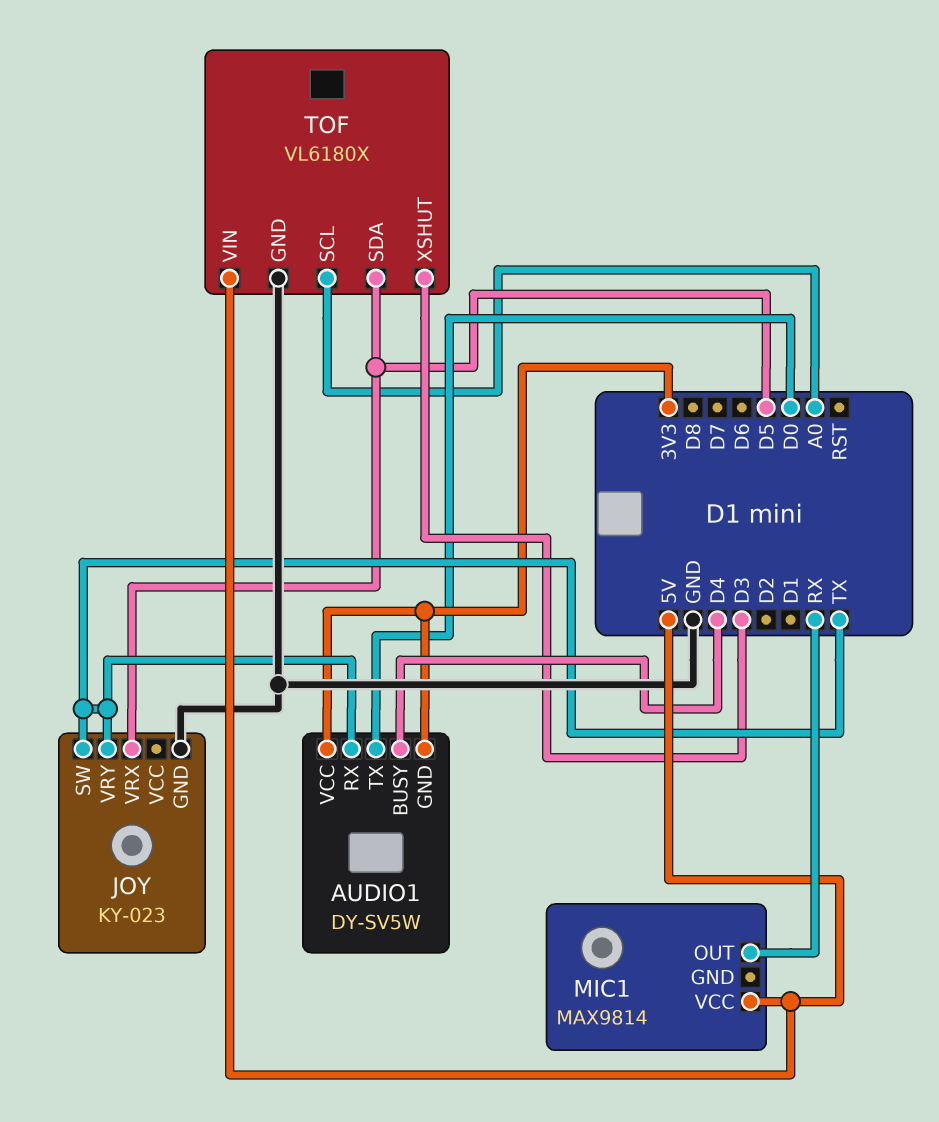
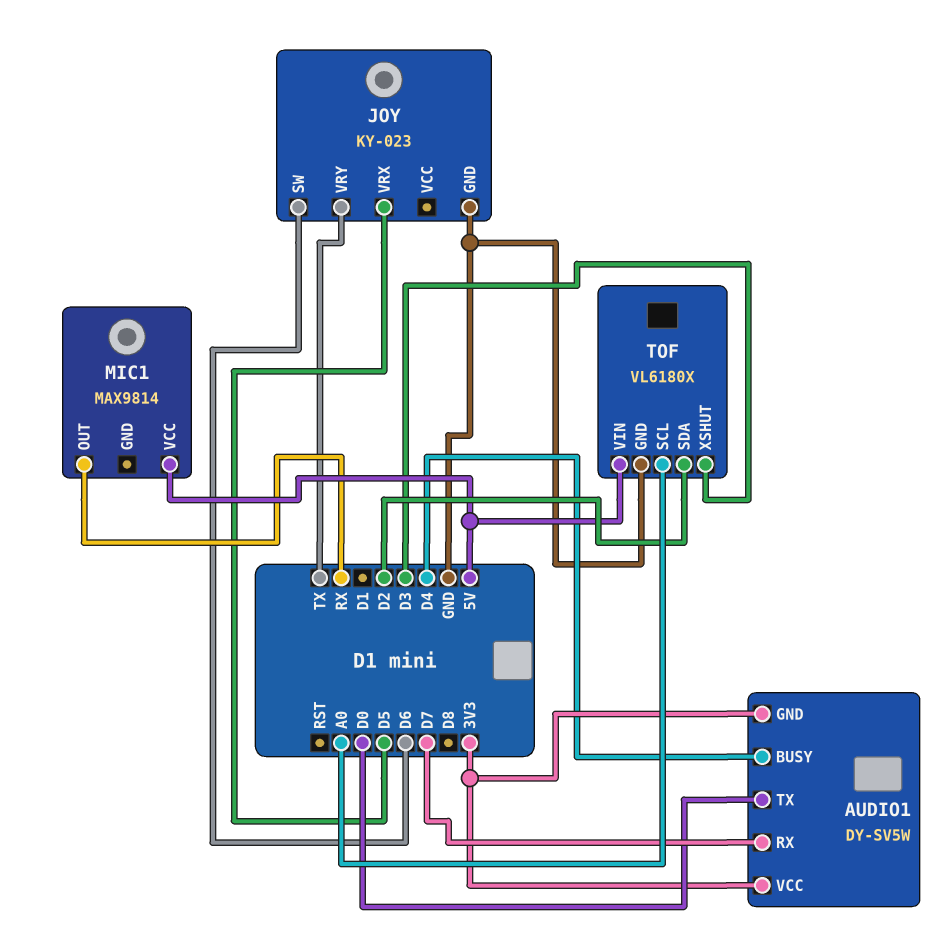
AUDIO1 pin RX: TX -> D7
JOY pin SW: TX -> D6
TOF pin SDA: D5 -> D2

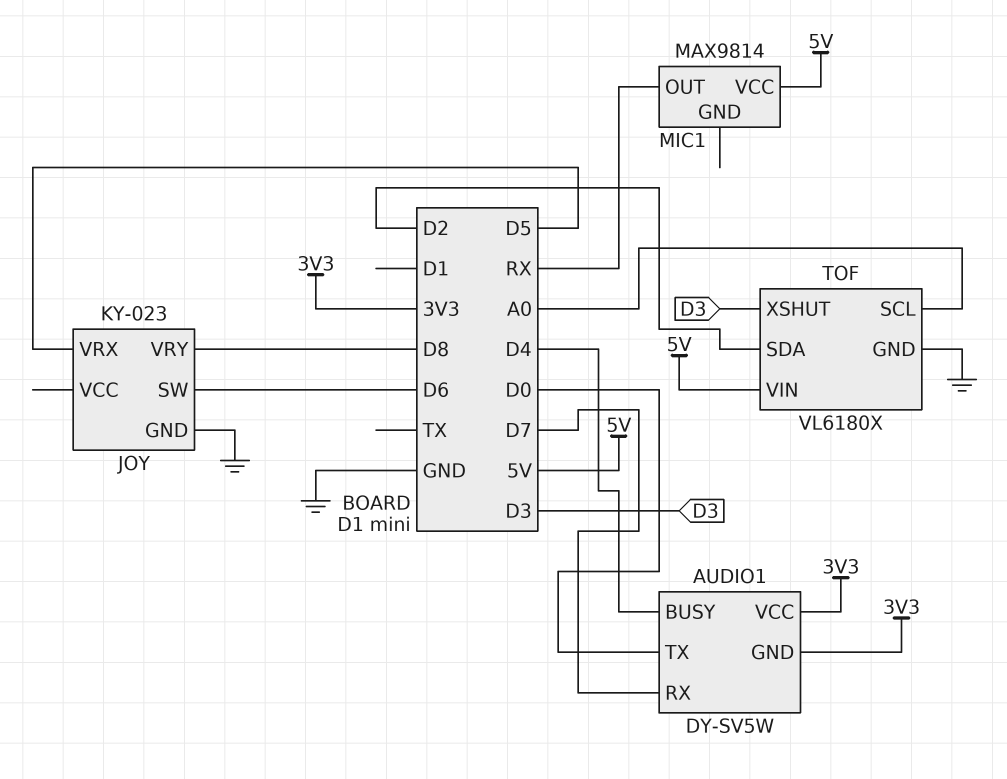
JOY pin VRY: TX -> D8

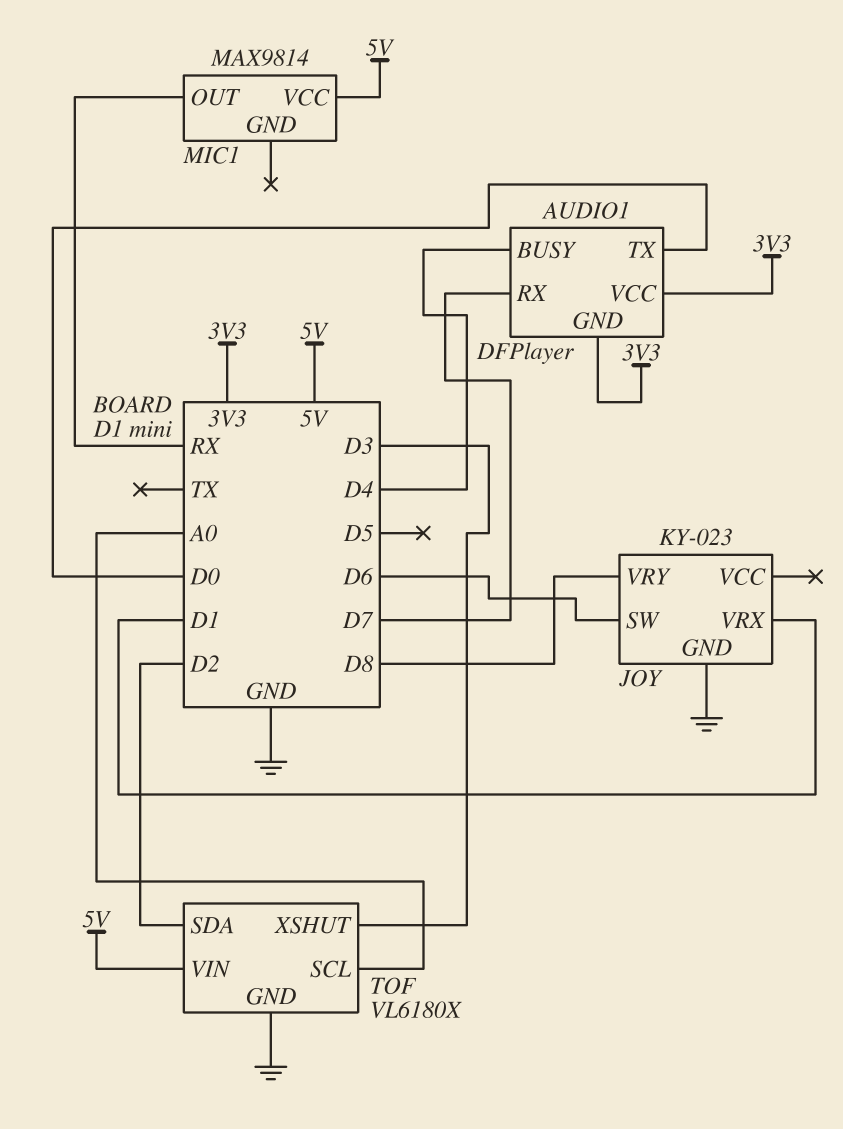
AUDIO1: DY-SV5W -> DFPlayer
JOY pin VRX: D5 -> D1

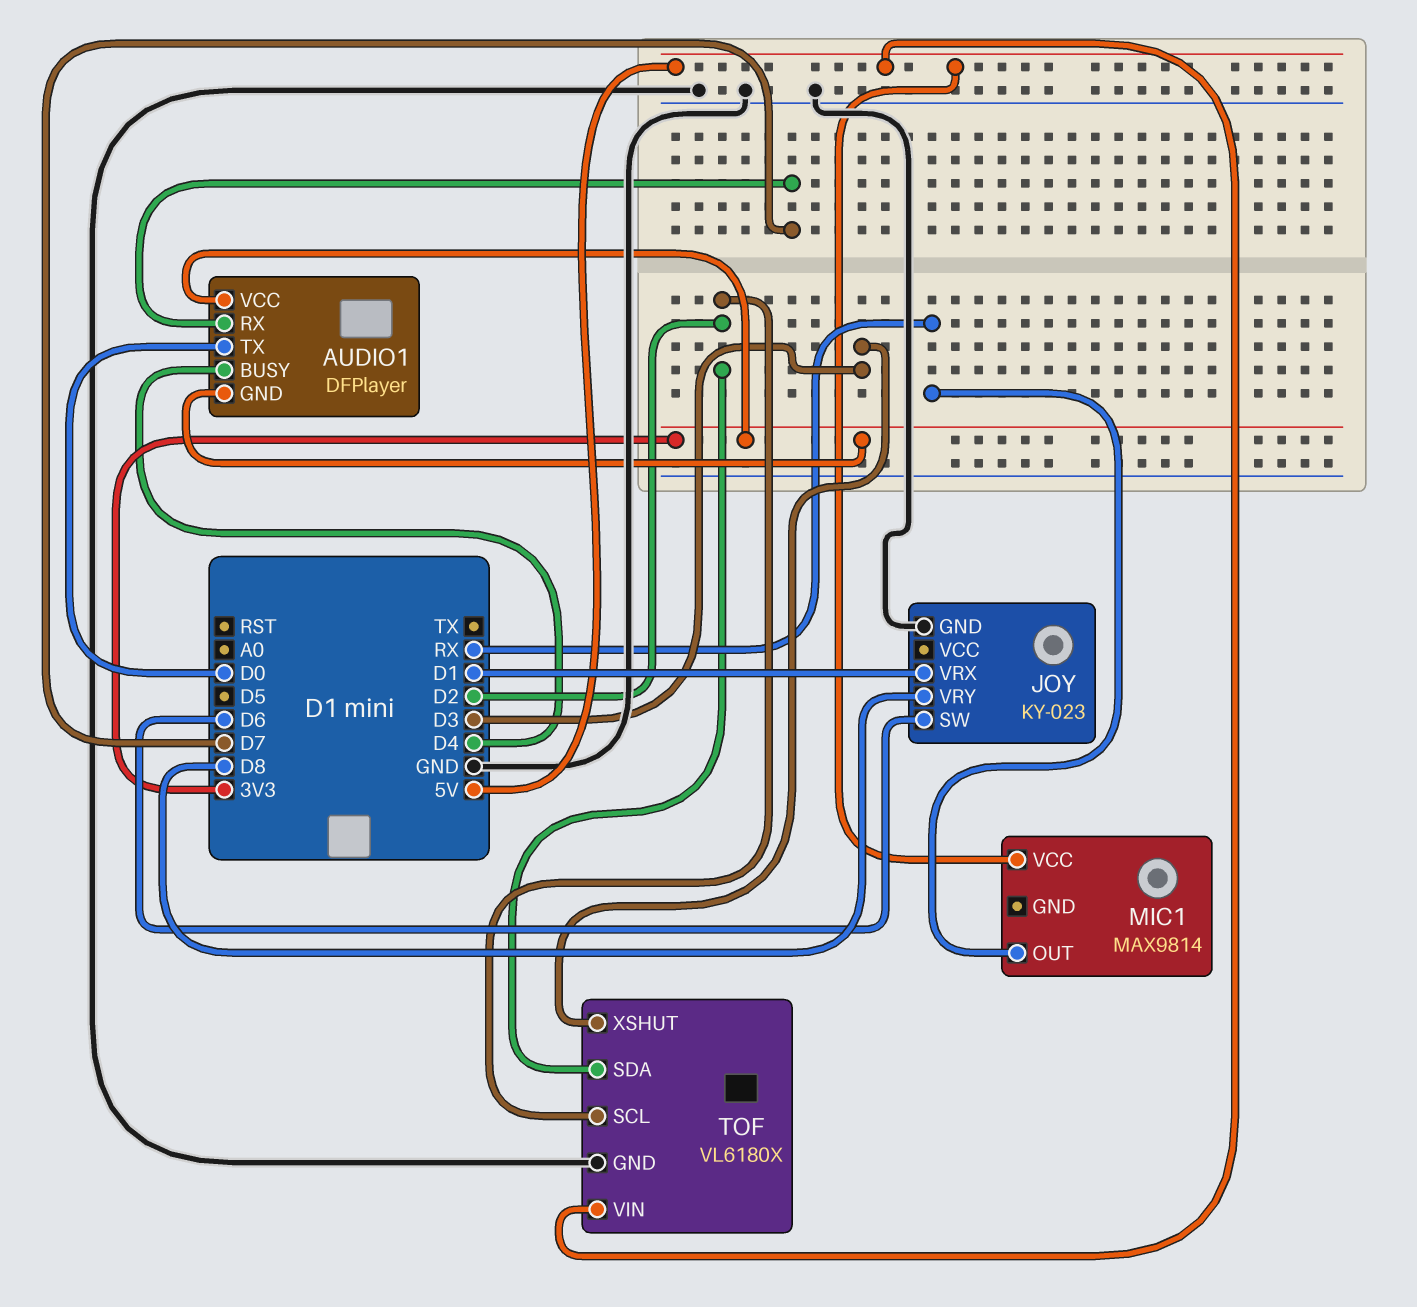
TOF pin SCL: A0 -> D2

